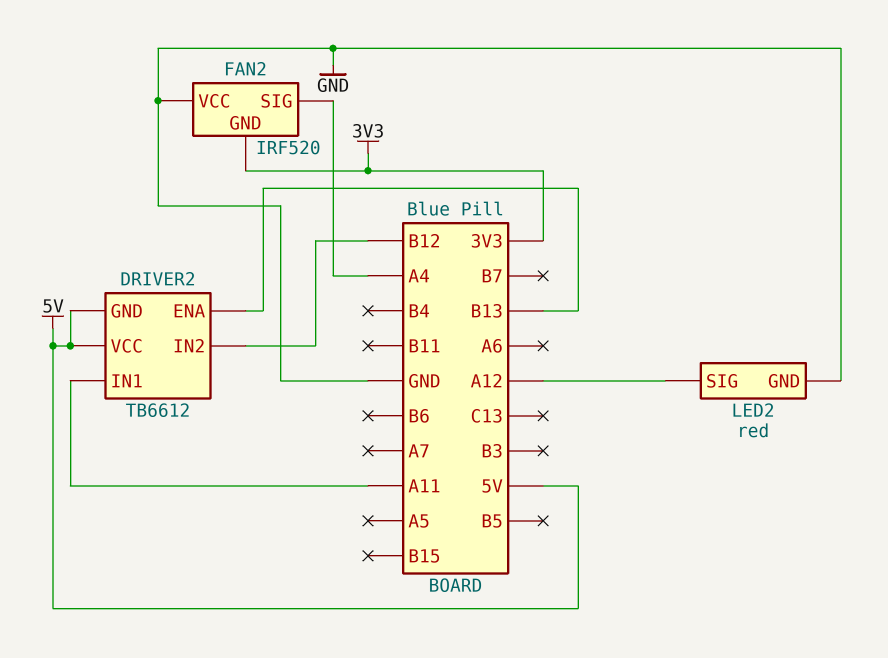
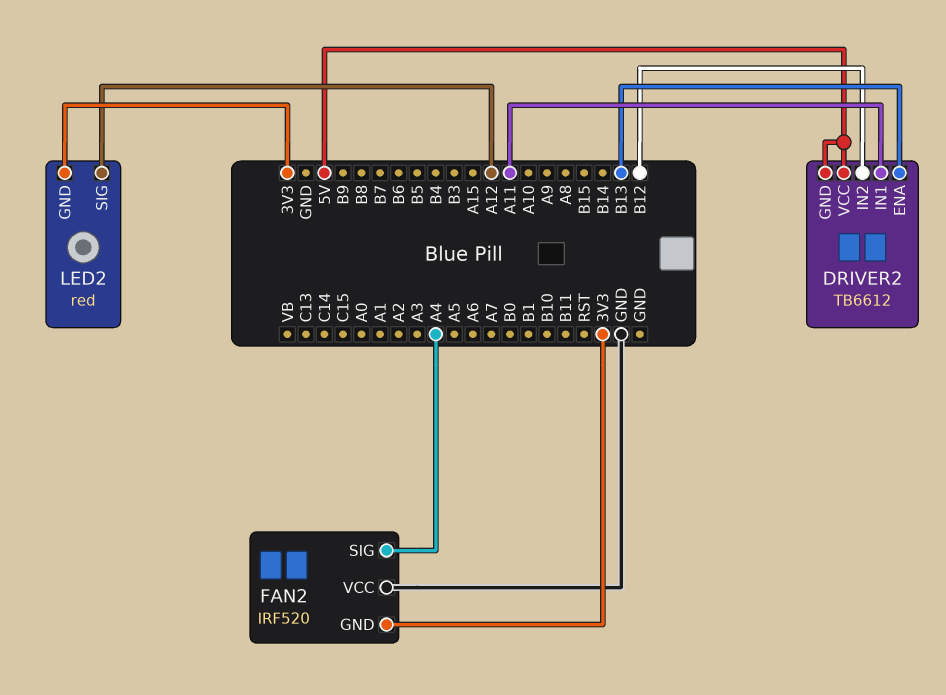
LED2 pin GND: GND -> 3V3

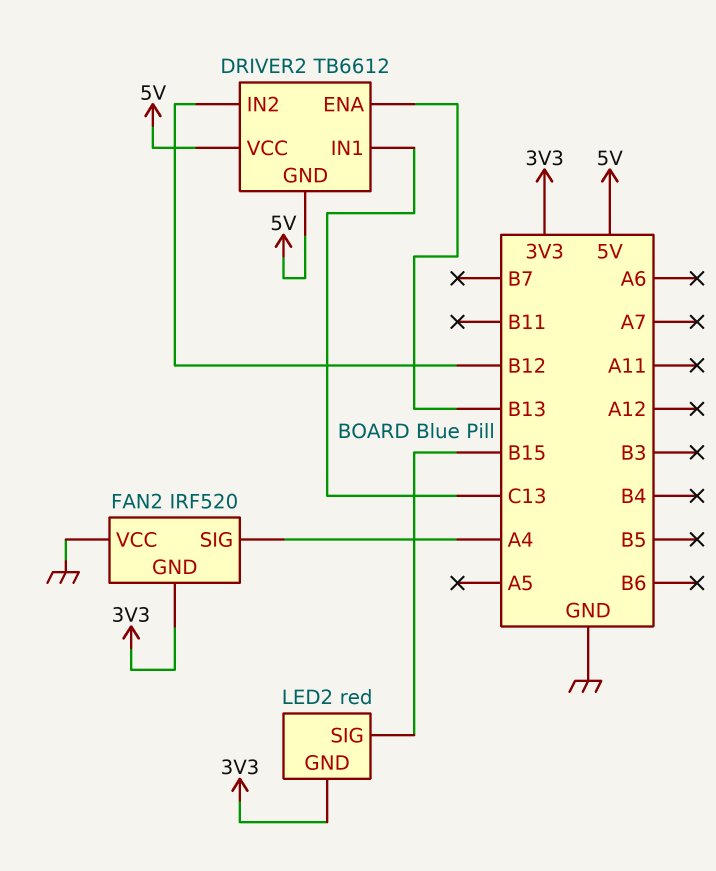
DRIVER2 pin IN1: A11 -> C13
LED2 pin SIG: A12 -> B15

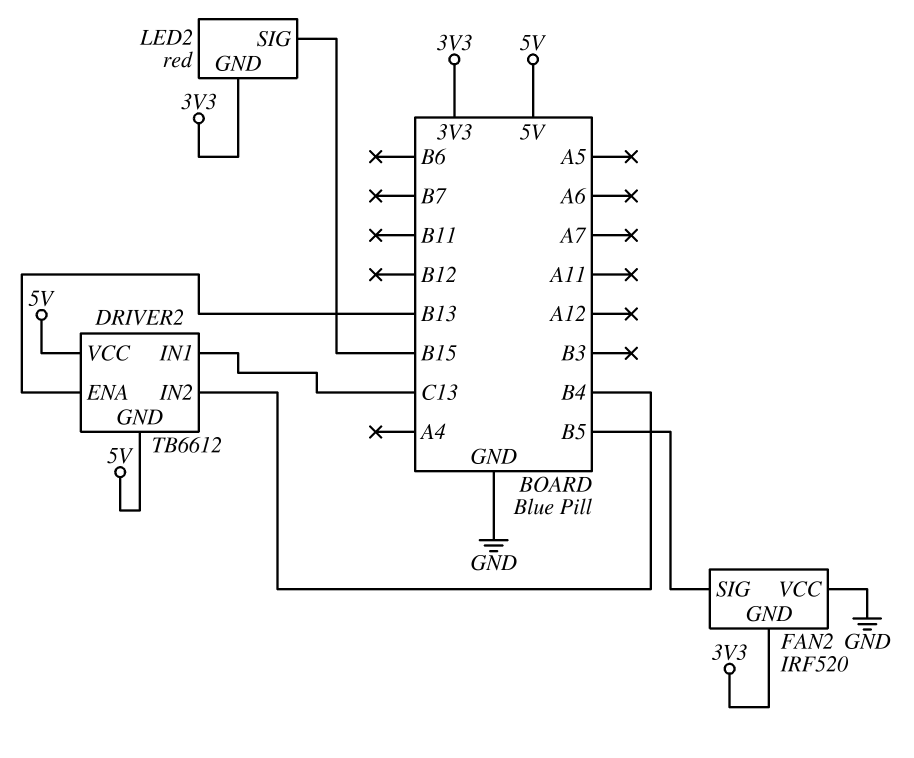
DRIVER2 pin IN2: B12 -> B4
FAN2 pin SIG: A4 -> B5

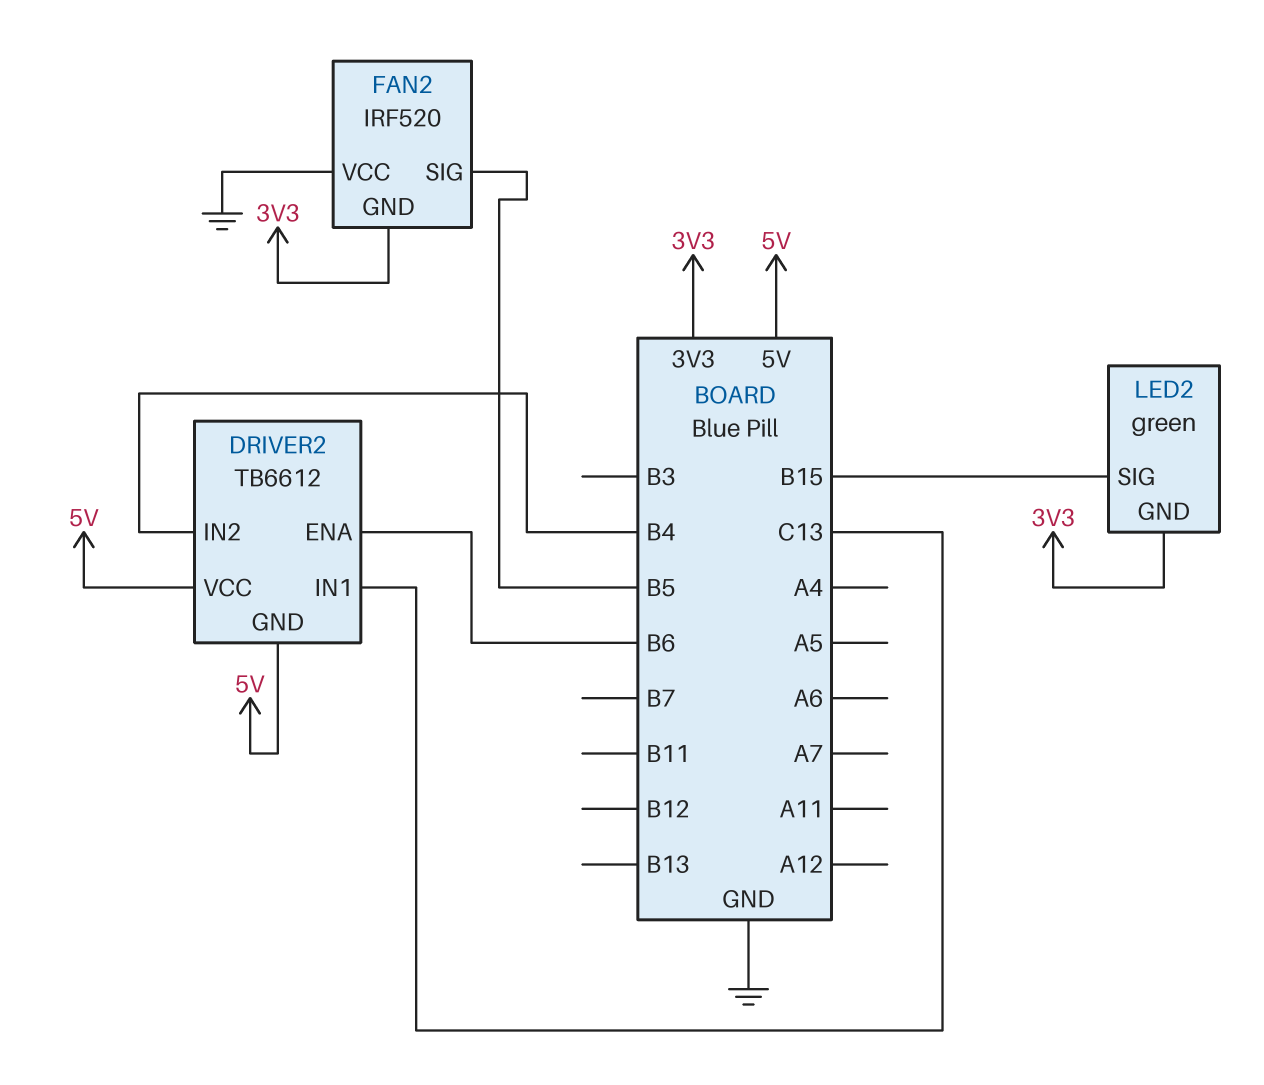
DRIVER2 pin ENA: B13 -> B6
LED2: red -> green

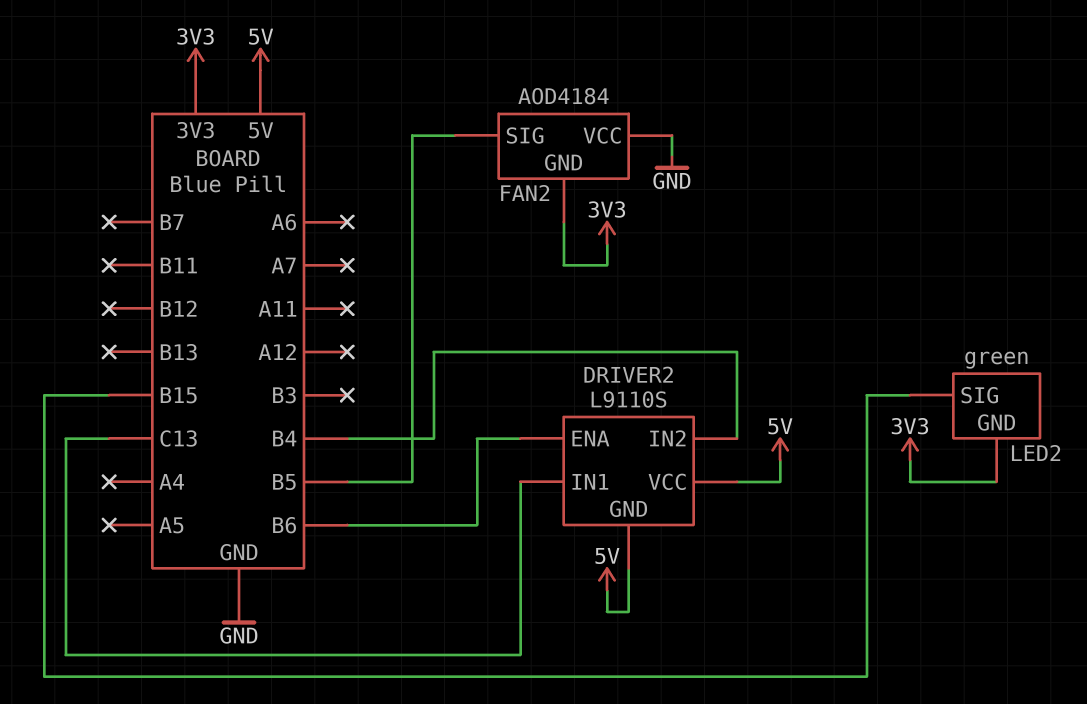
DRIVER2: TB6612 -> L9110S
FAN2: IRF520 -> AOD4184

